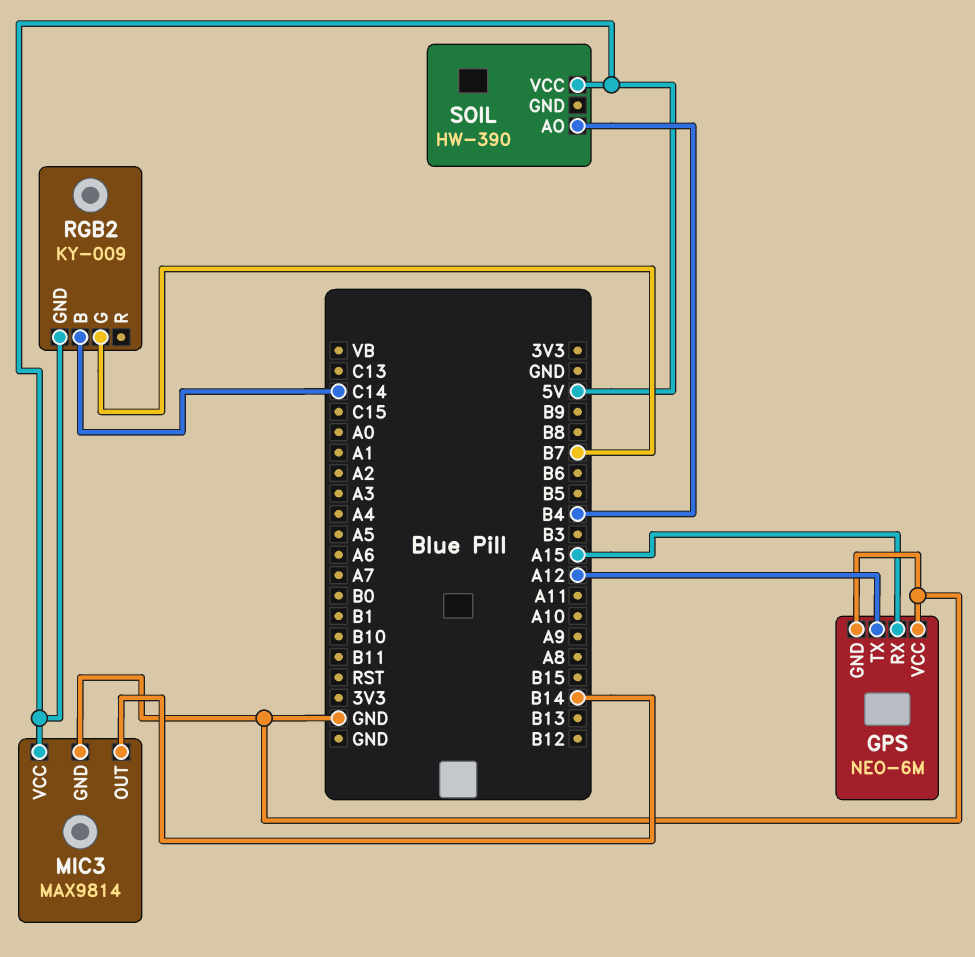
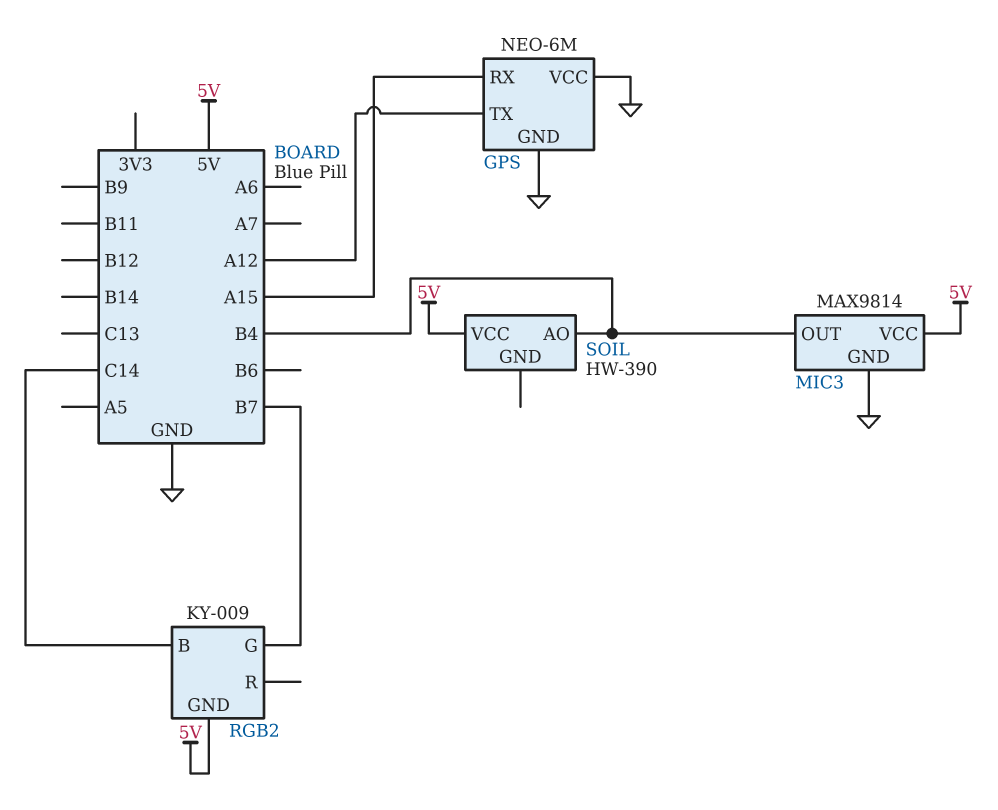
MIC3 pin OUT: B14 -> B4

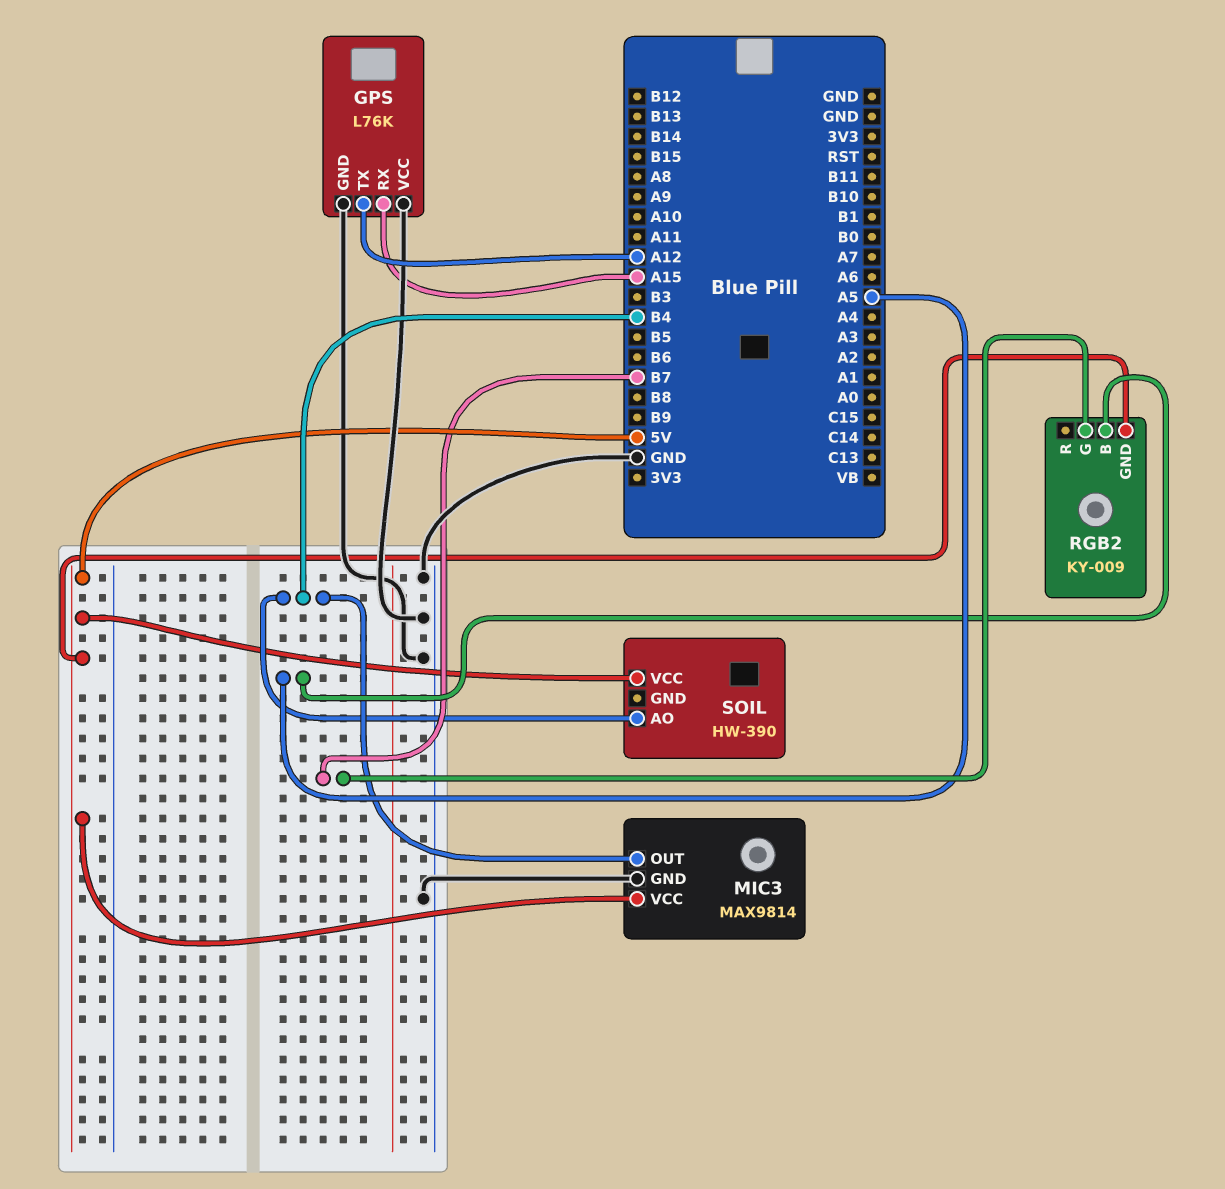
GPS: NEO-6M -> L76K
RGB2 pin B: C14 -> A5

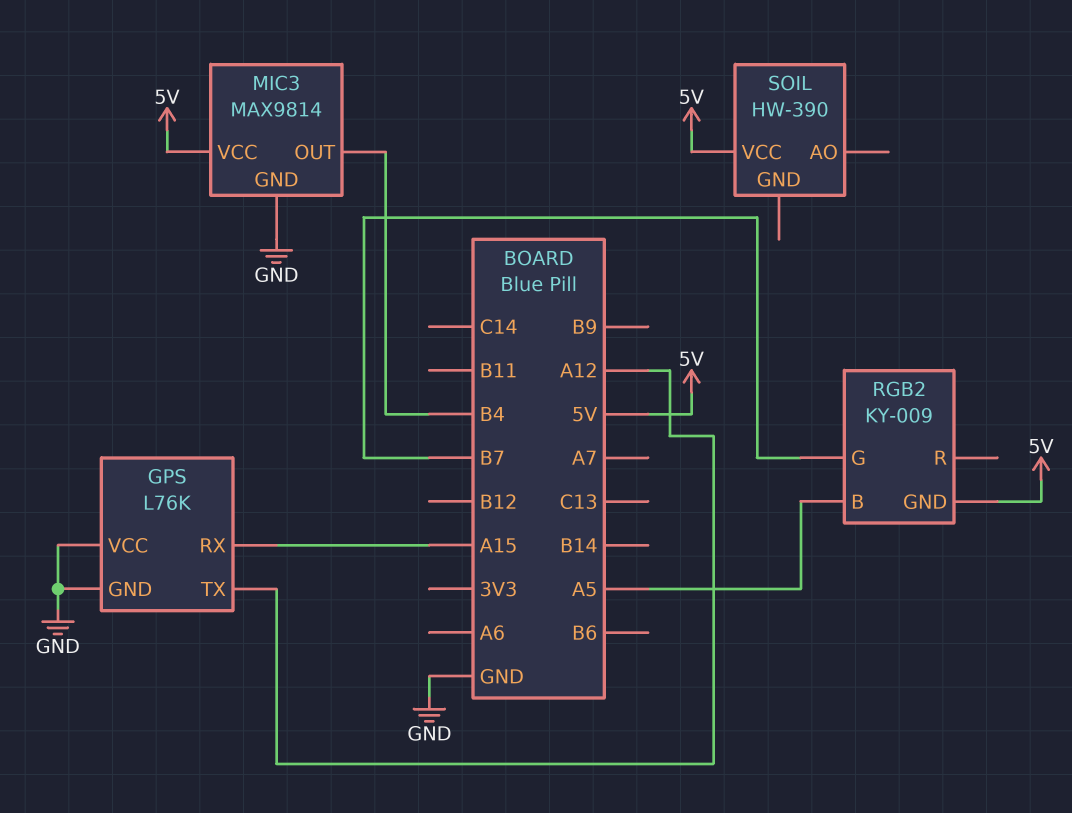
SOIL pin AO: B4 -> none

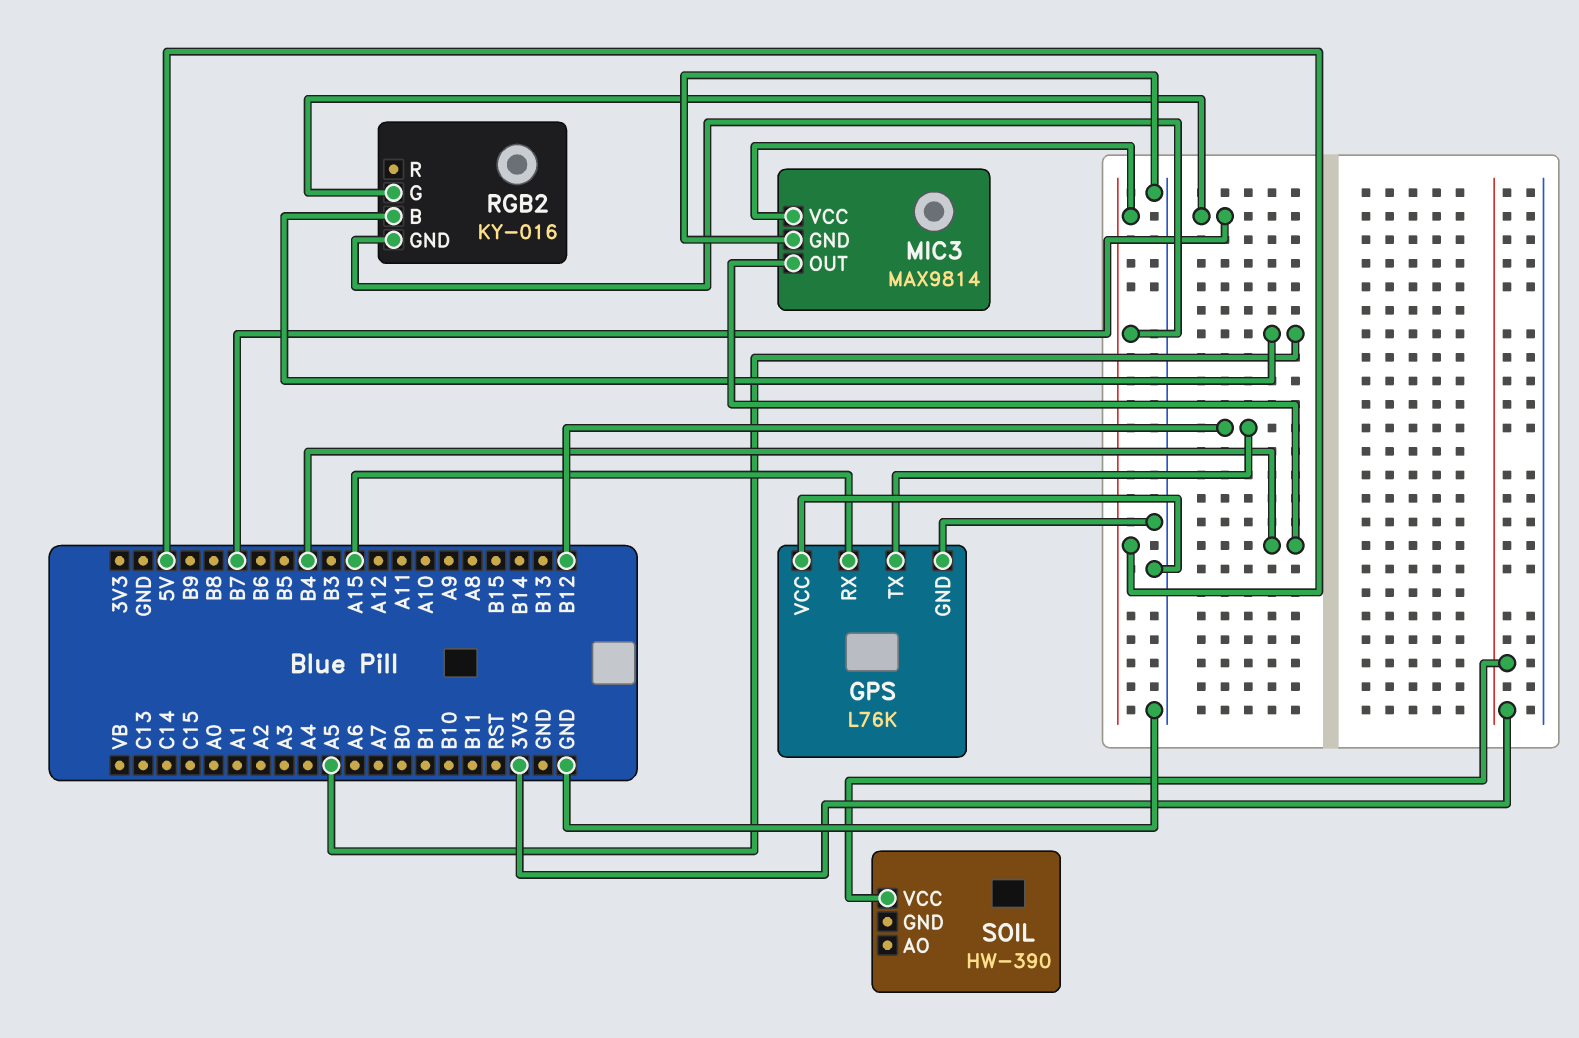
GPS pin TX: A12 -> B12
RGB2: KY-009 -> KY-016
SOIL pin VCC: 5V -> 3V3

